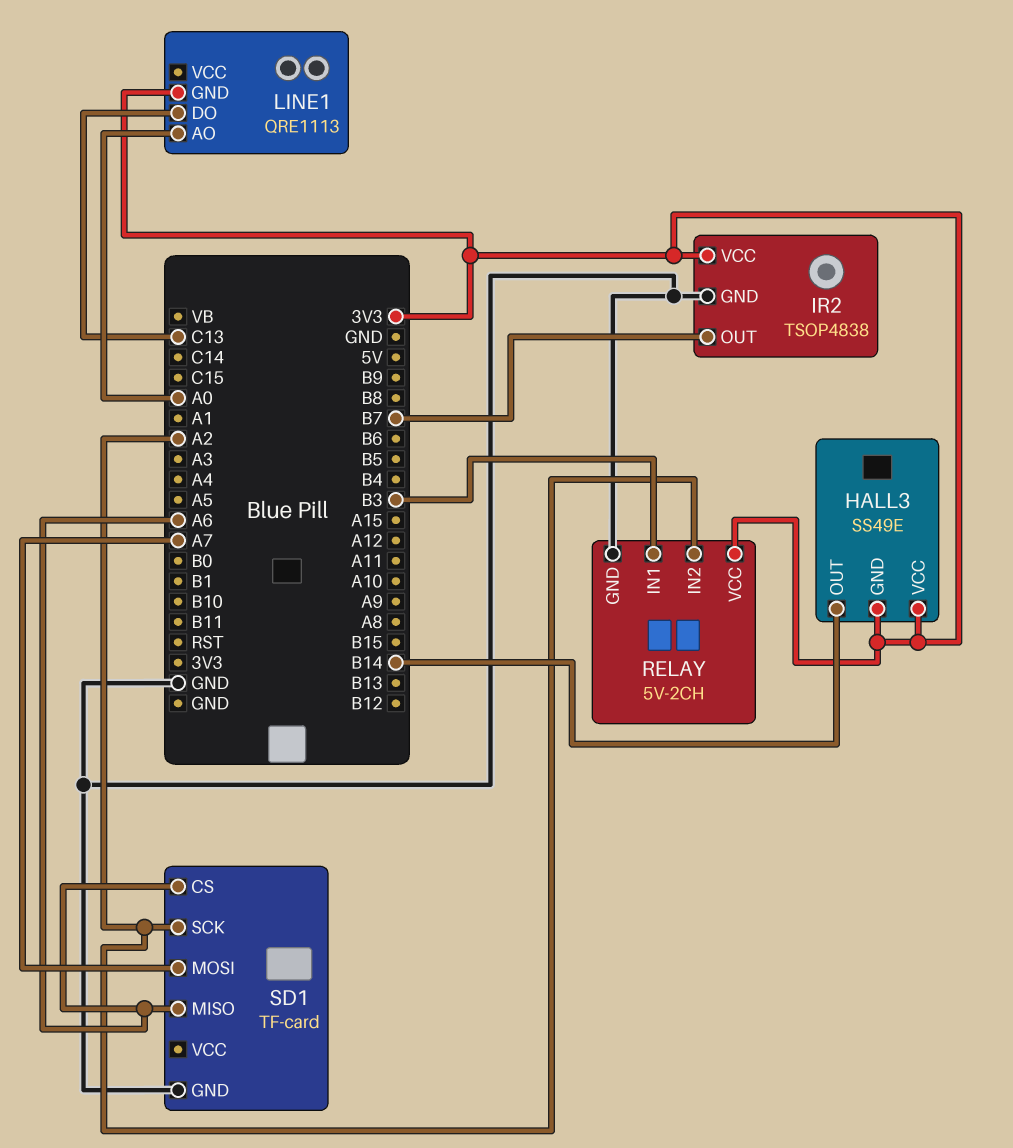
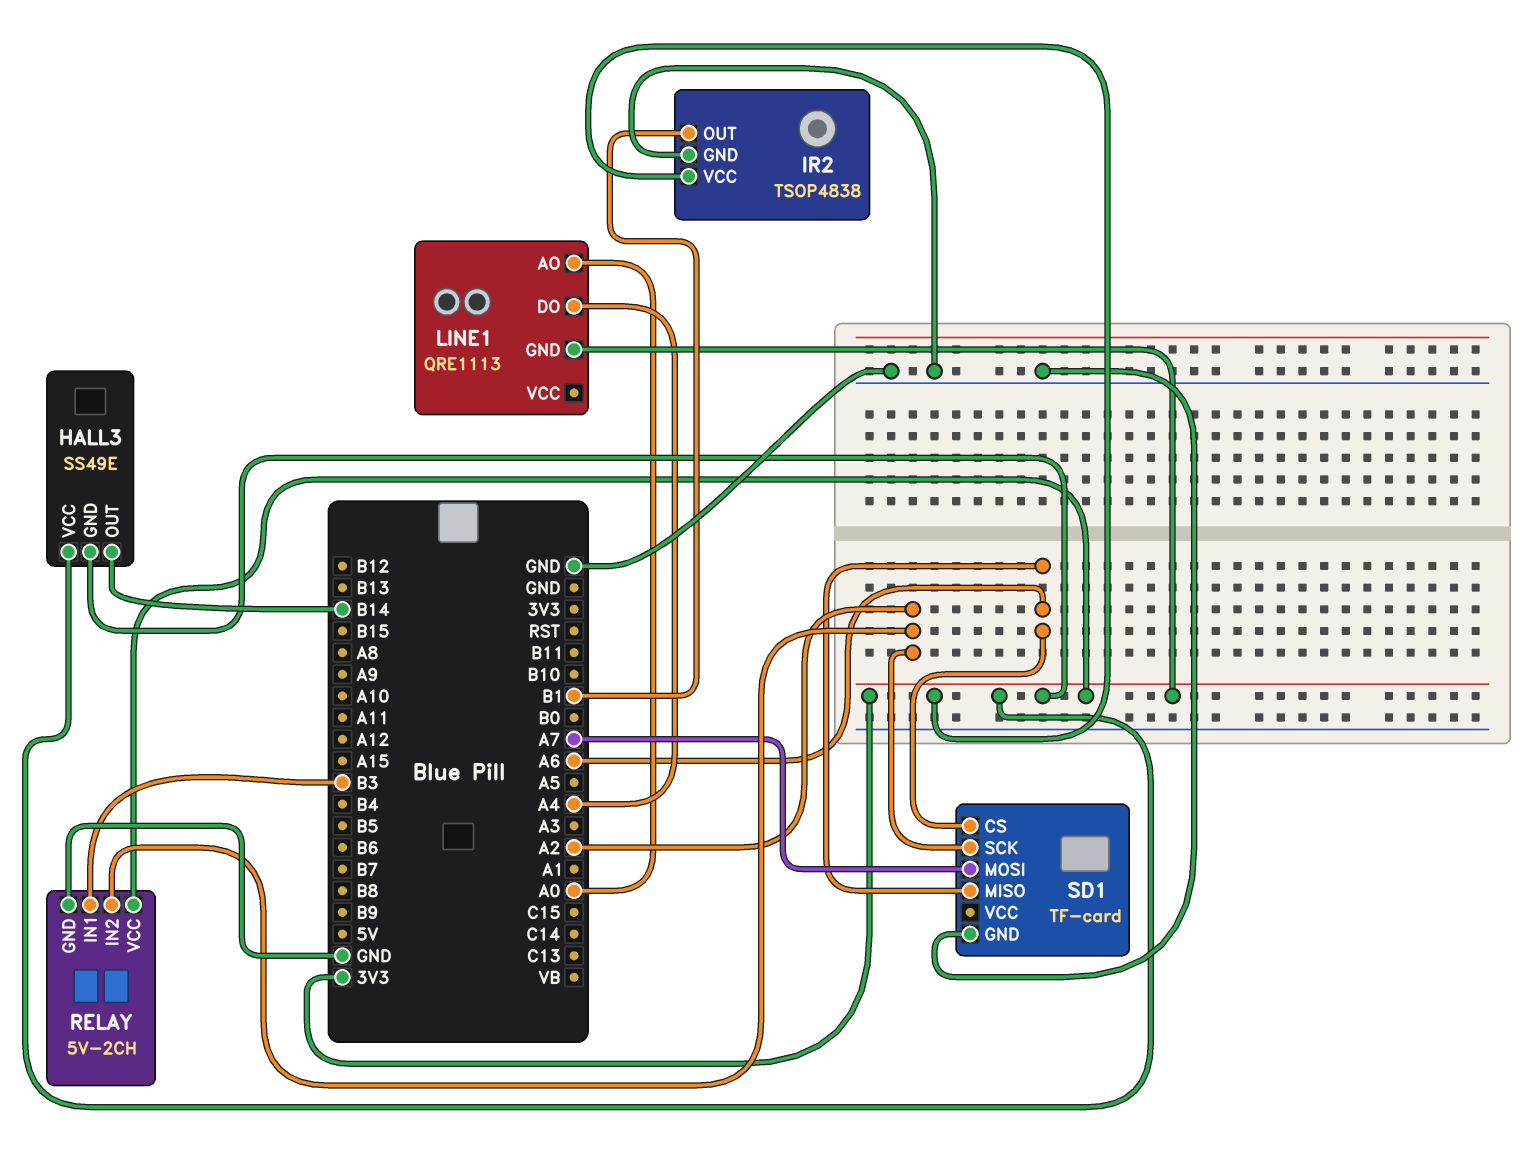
IR2 pin OUT: B7 -> B1
LINE1 pin DO: C13 -> A4

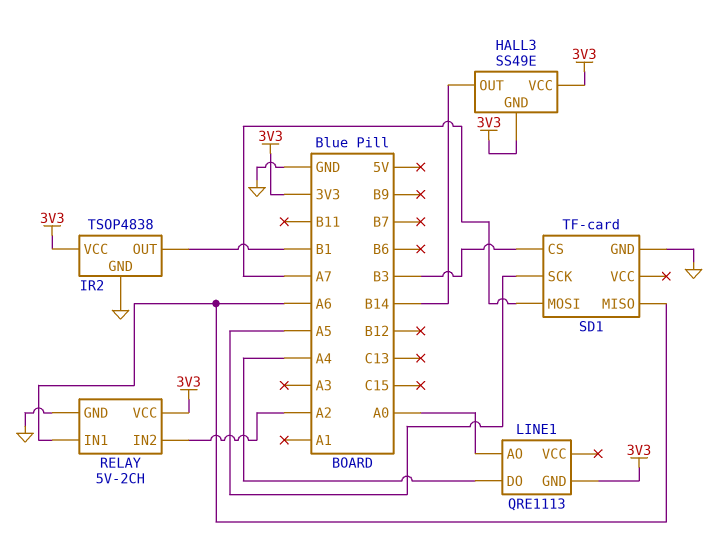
RELAY pin IN1: B3 -> A6
SD1 pin CS: A6 -> B3
SD1 pin SCK: A2 -> A5

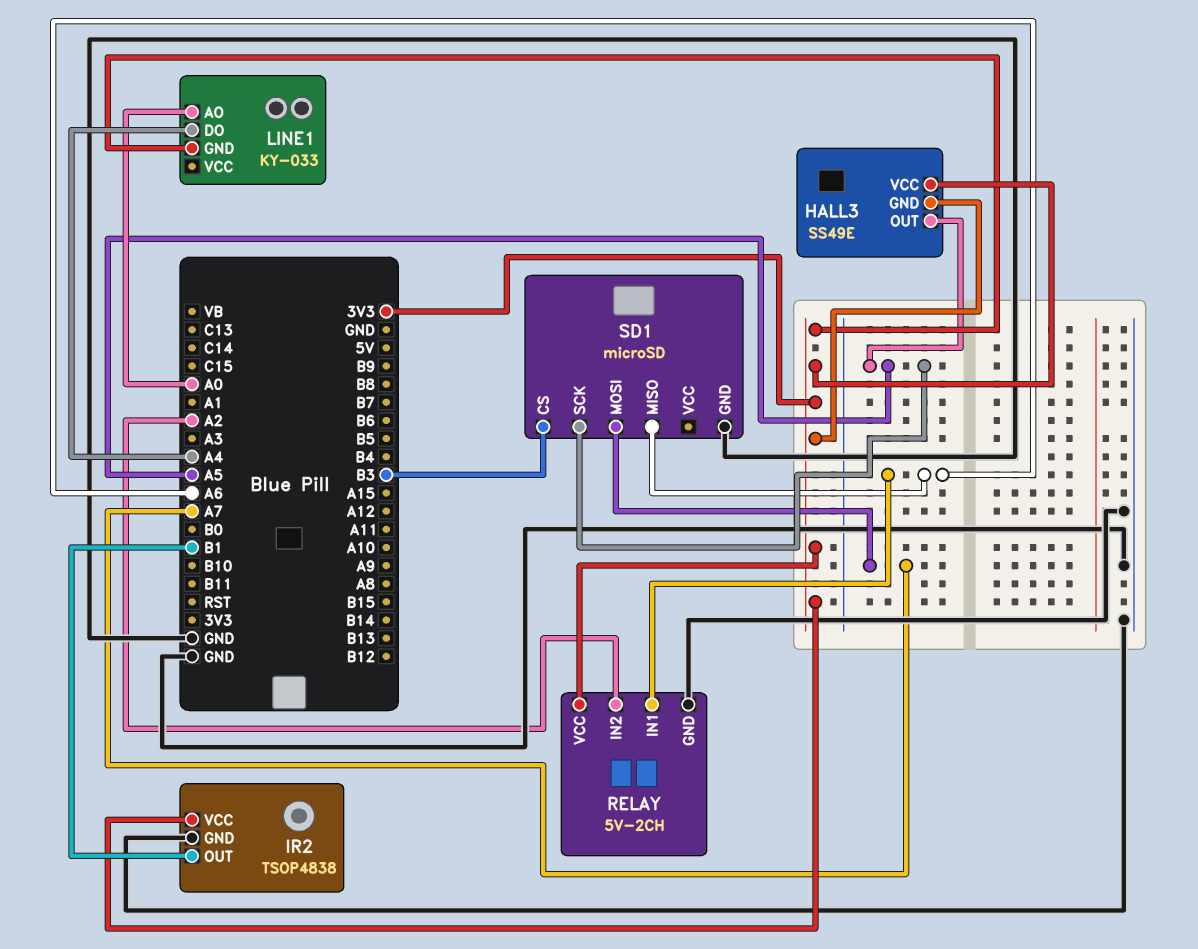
HALL3 pin OUT: B14 -> A5
LINE1: QRE1113 -> KY-033
SD1: TF-card -> microSD

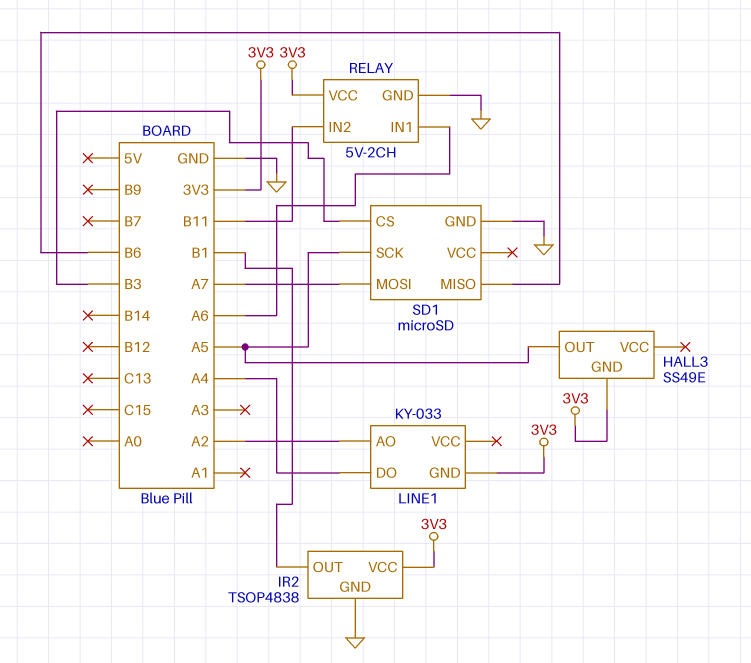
HALL3 pin VCC: 3V3 -> none
LINE1 pin AO: A0 -> A2
RELAY pin IN2: A2 -> B11
SD1 pin MISO: A6 -> B6

